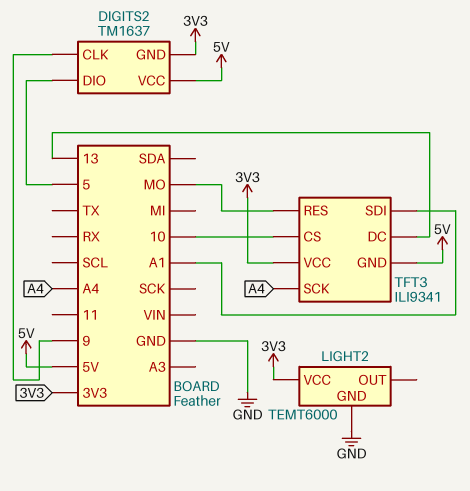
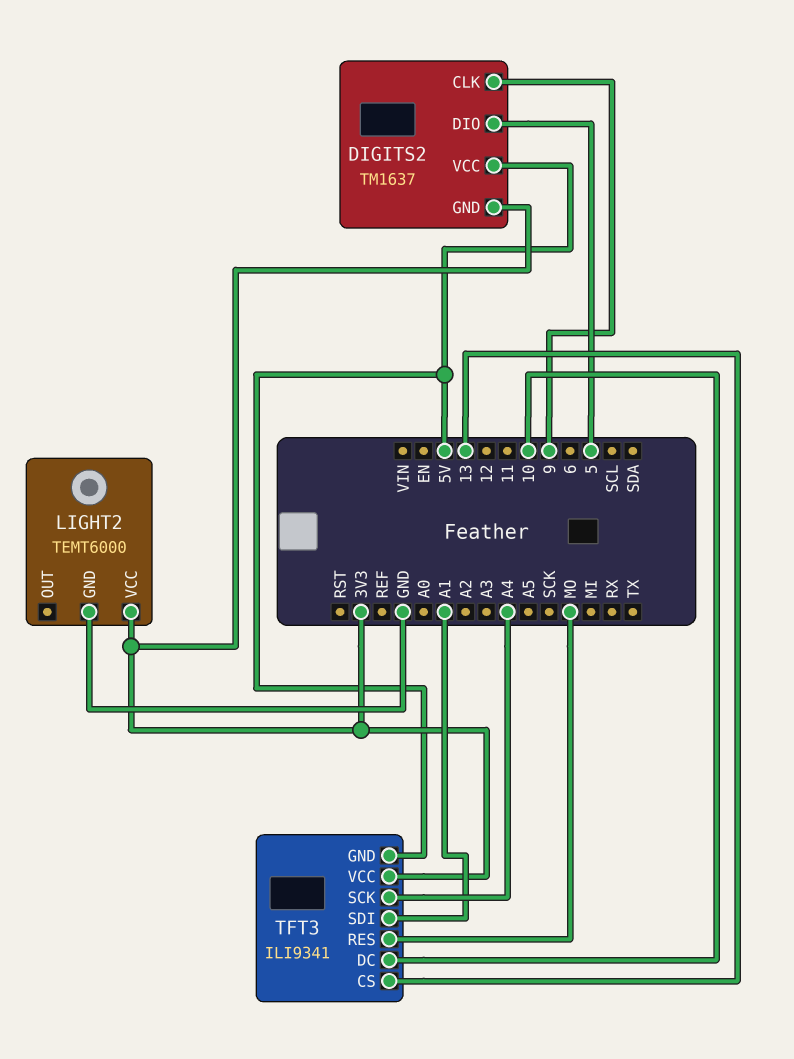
TFT3 pin CS: 10 -> 13
TFT3 pin DC: 13 -> 10

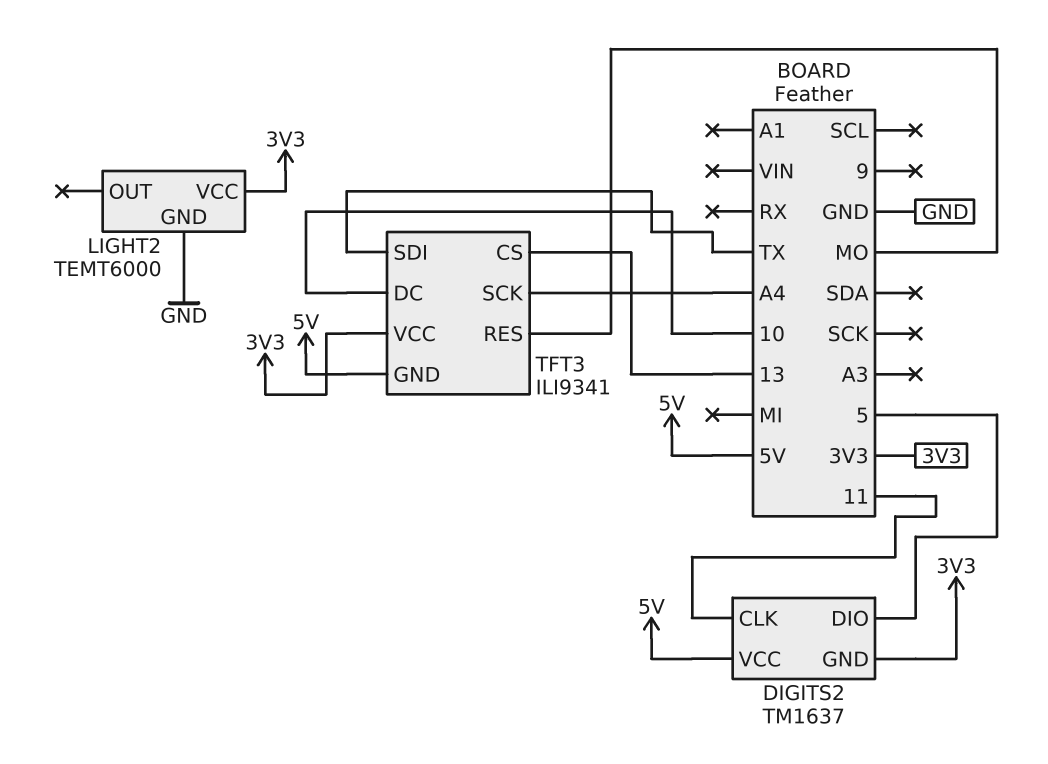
DIGITS2 pin CLK: 9 -> 11
TFT3 pin SDI: A1 -> TX

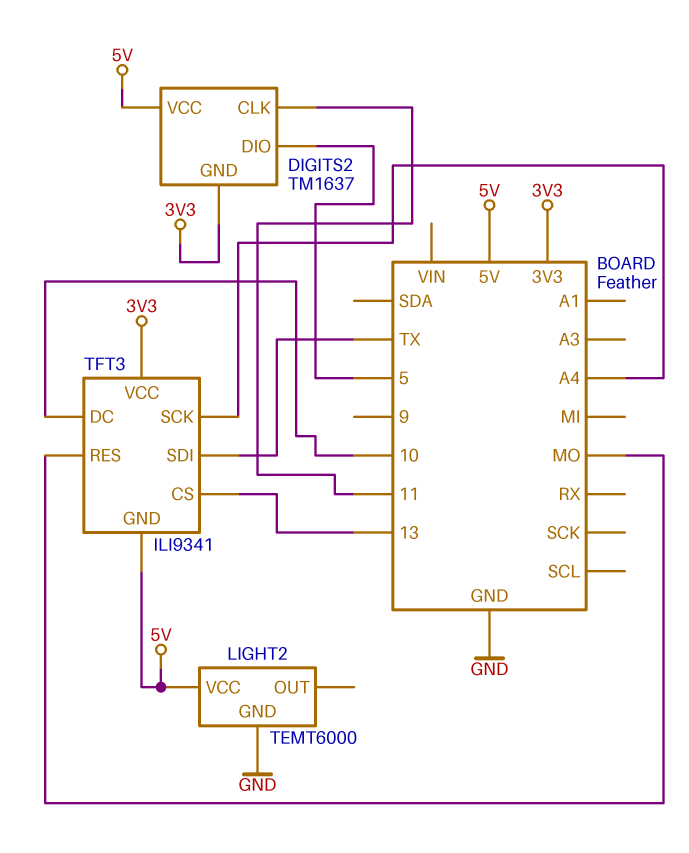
LIGHT2 pin VCC: 3V3 -> 5V

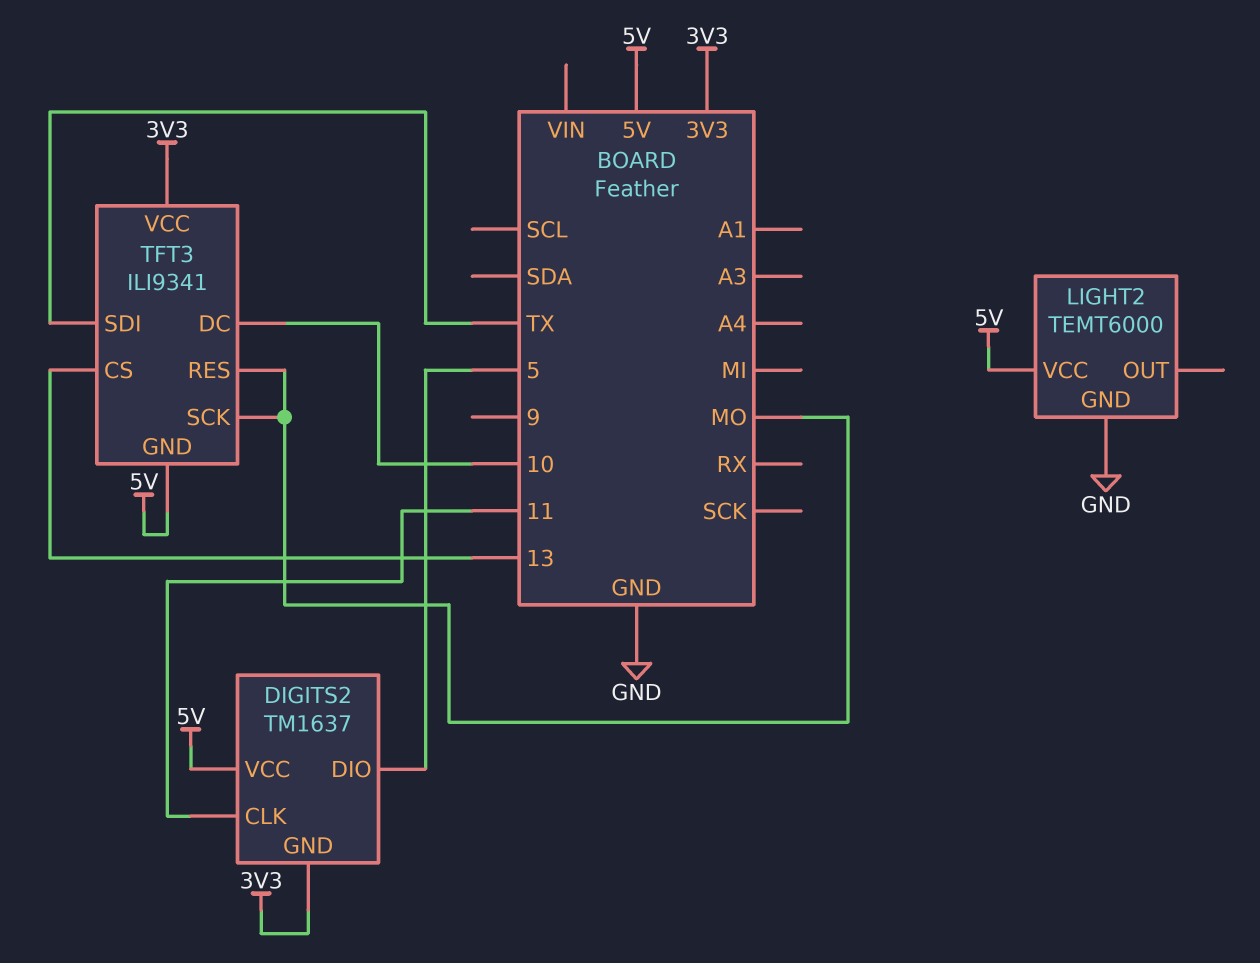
TFT3 pin SCK: A4 -> MO

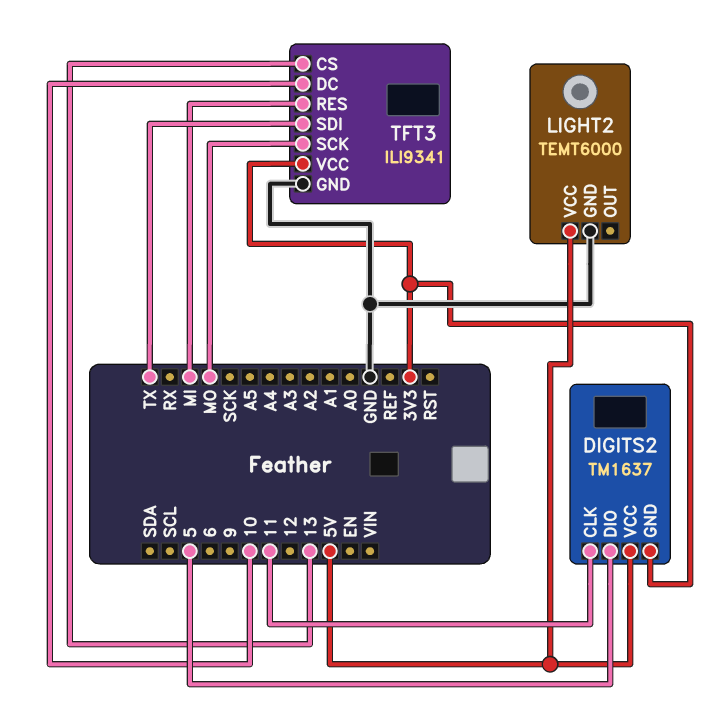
TFT3 pin GND: 5V -> GND
TFT3 pin RES: MO -> MI

